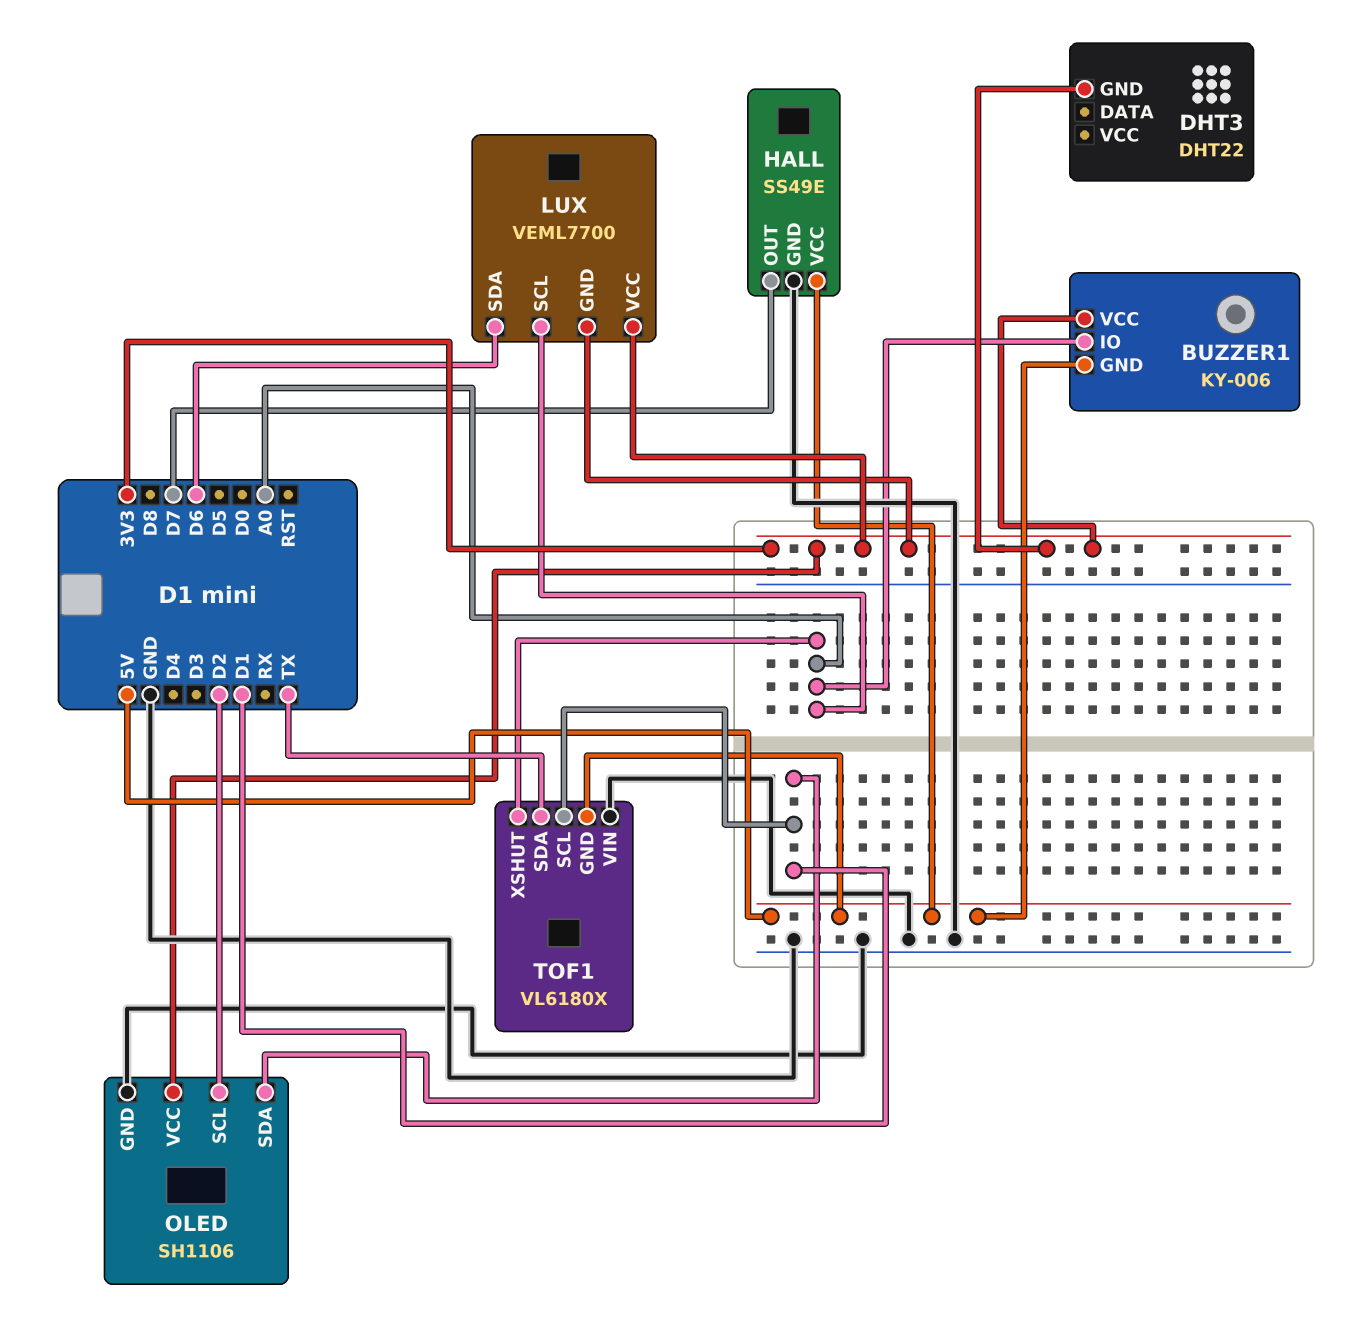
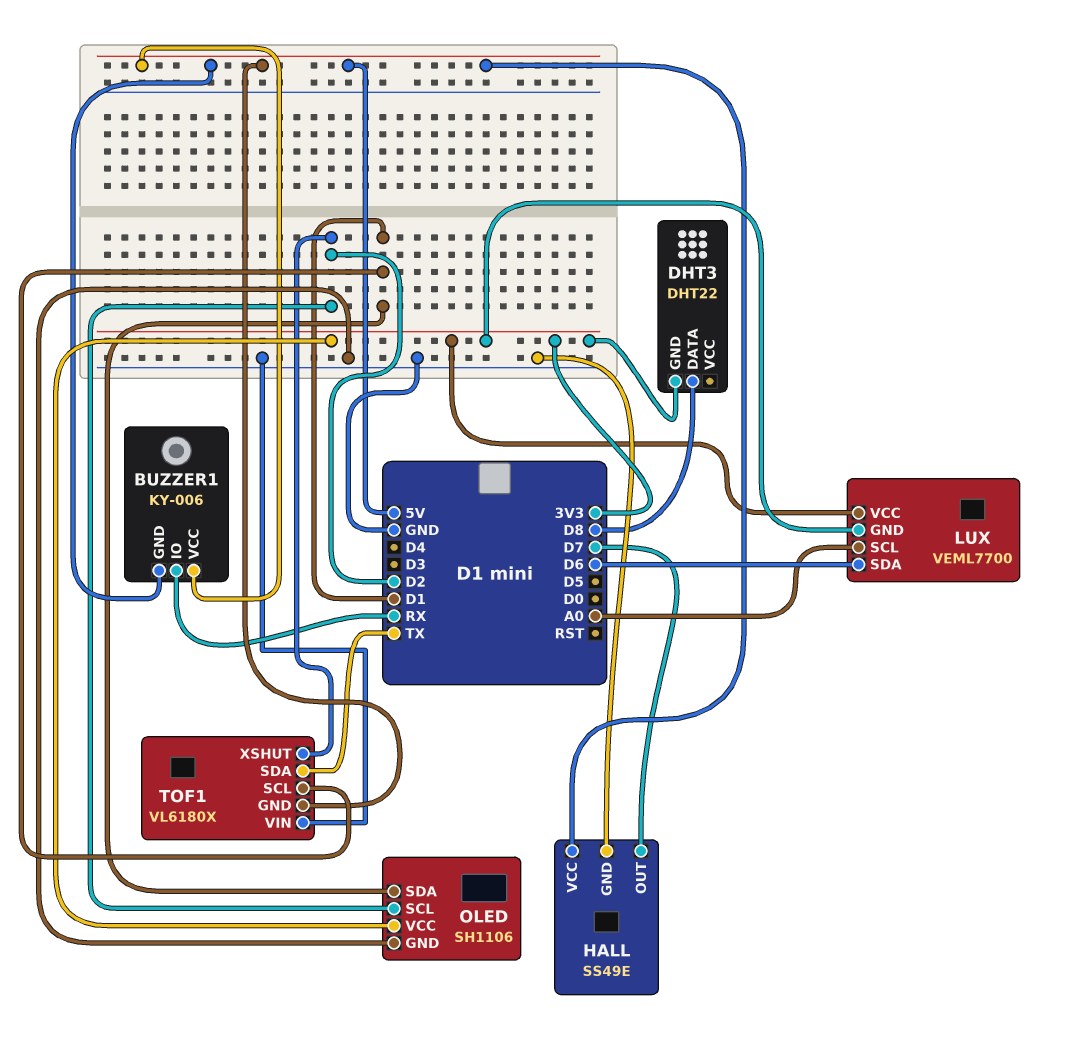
BUZZER1 pin IO: A0 -> RX
BUZZER1 pin VCC: 3V3 -> 5V
DHT3 pin DATA: none -> D8
TOF1 pin XSHUT: A0 -> D2

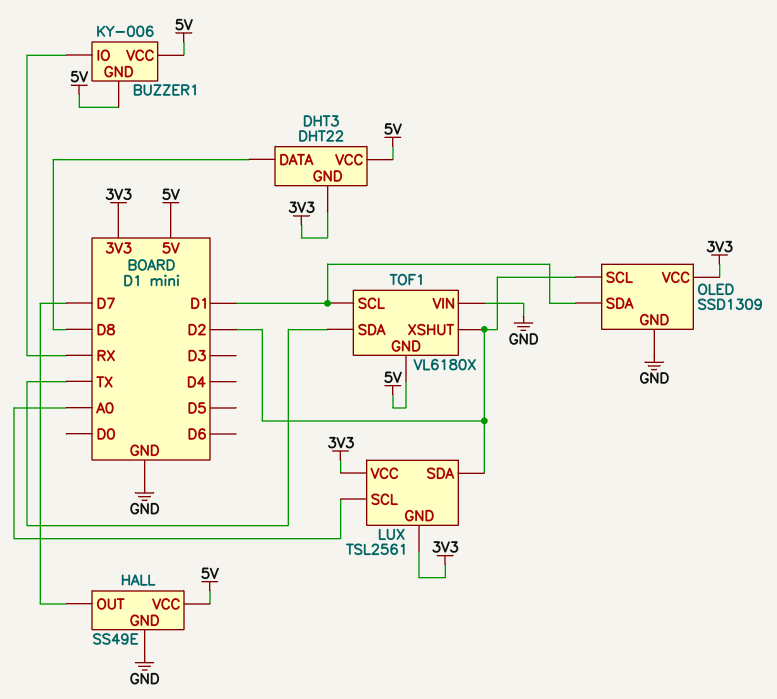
DHT3 pin VCC: none -> 5V
LUX: VEML7700 -> TSL2561
LUX pin SDA: D6 -> D2
OLED: SH1106 -> SSD1309

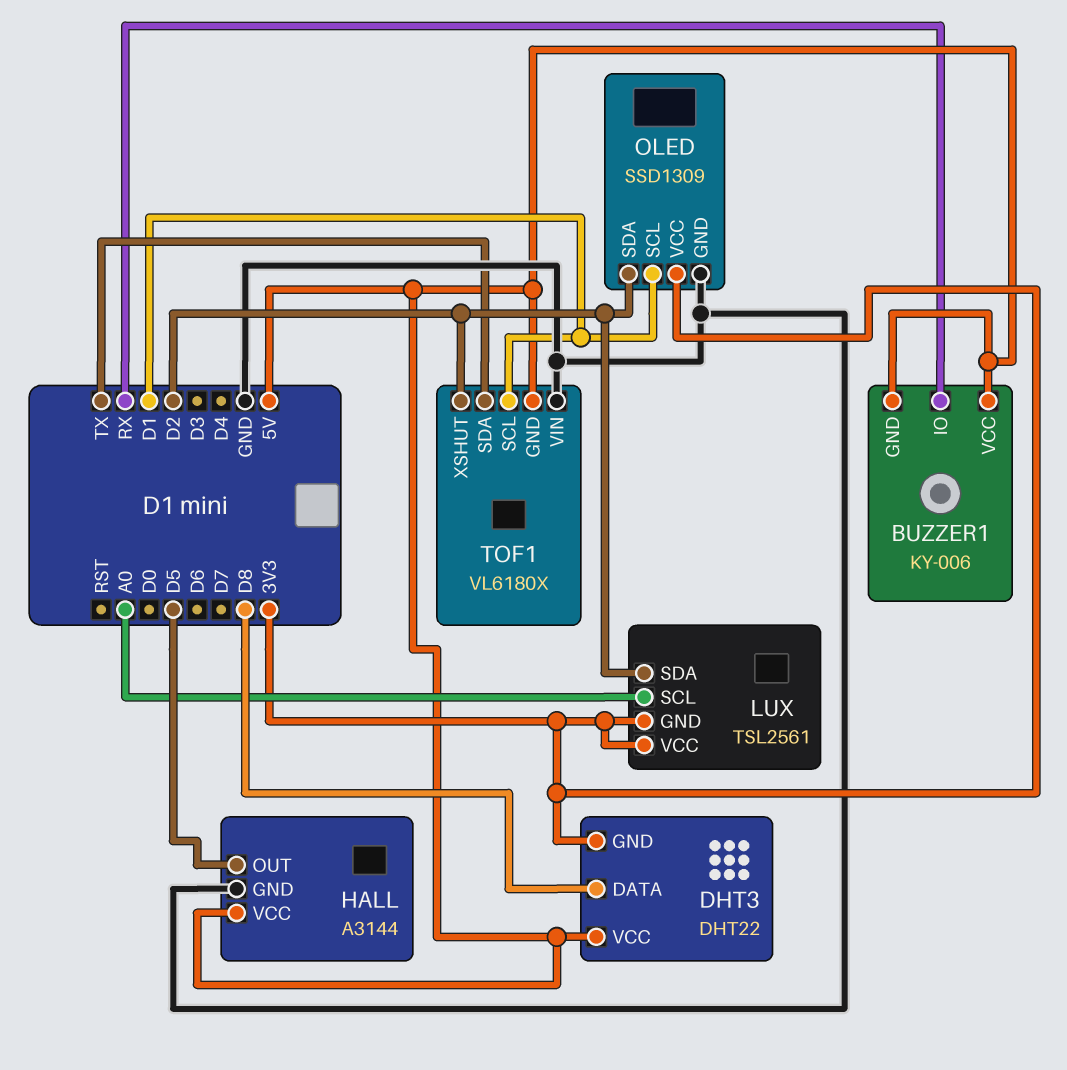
HALL: SS49E -> A3144
HALL pin OUT: D7 -> D5
OLED pin SCL: D2 -> D1
OLED pin SDA: D1 -> D2

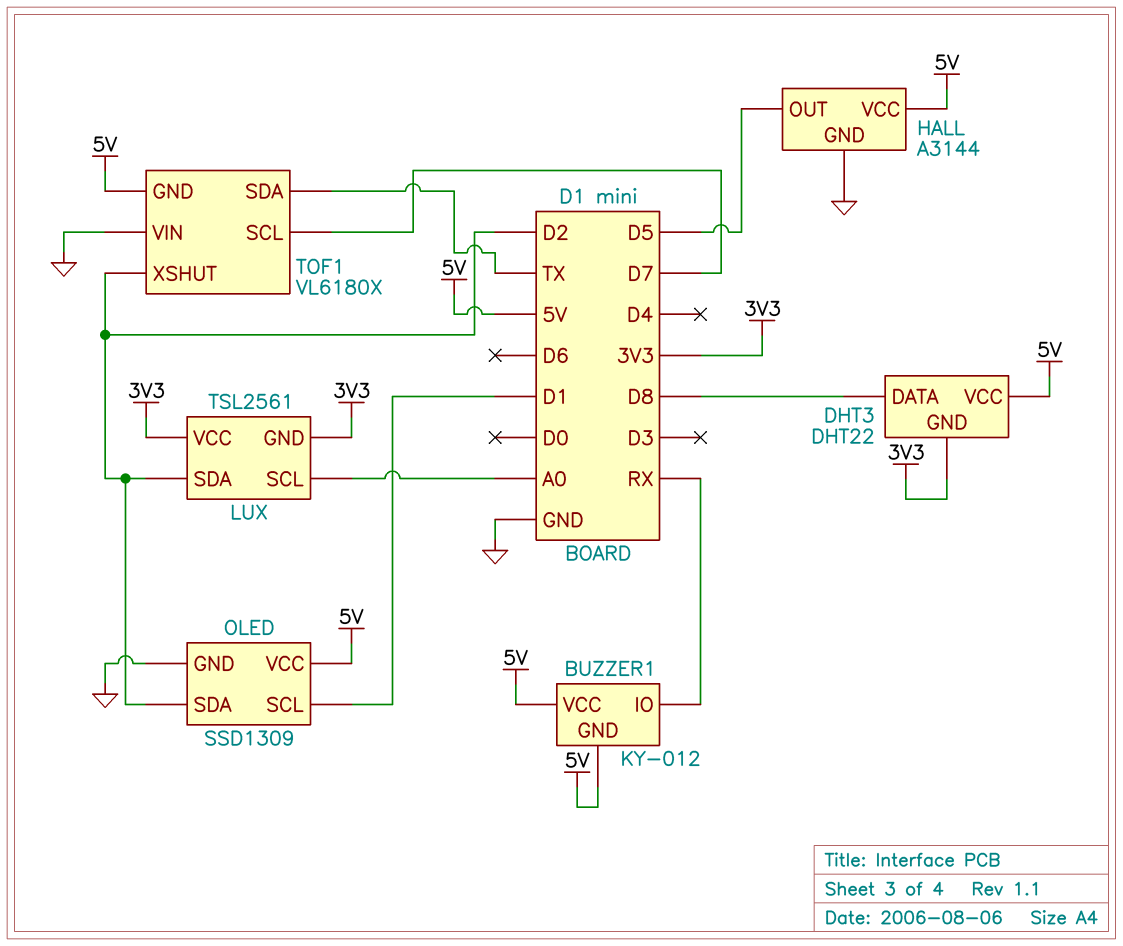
BUZZER1: KY-006 -> KY-012
OLED pin VCC: 3V3 -> 5V
TOF1 pin SCL: D1 -> D7

